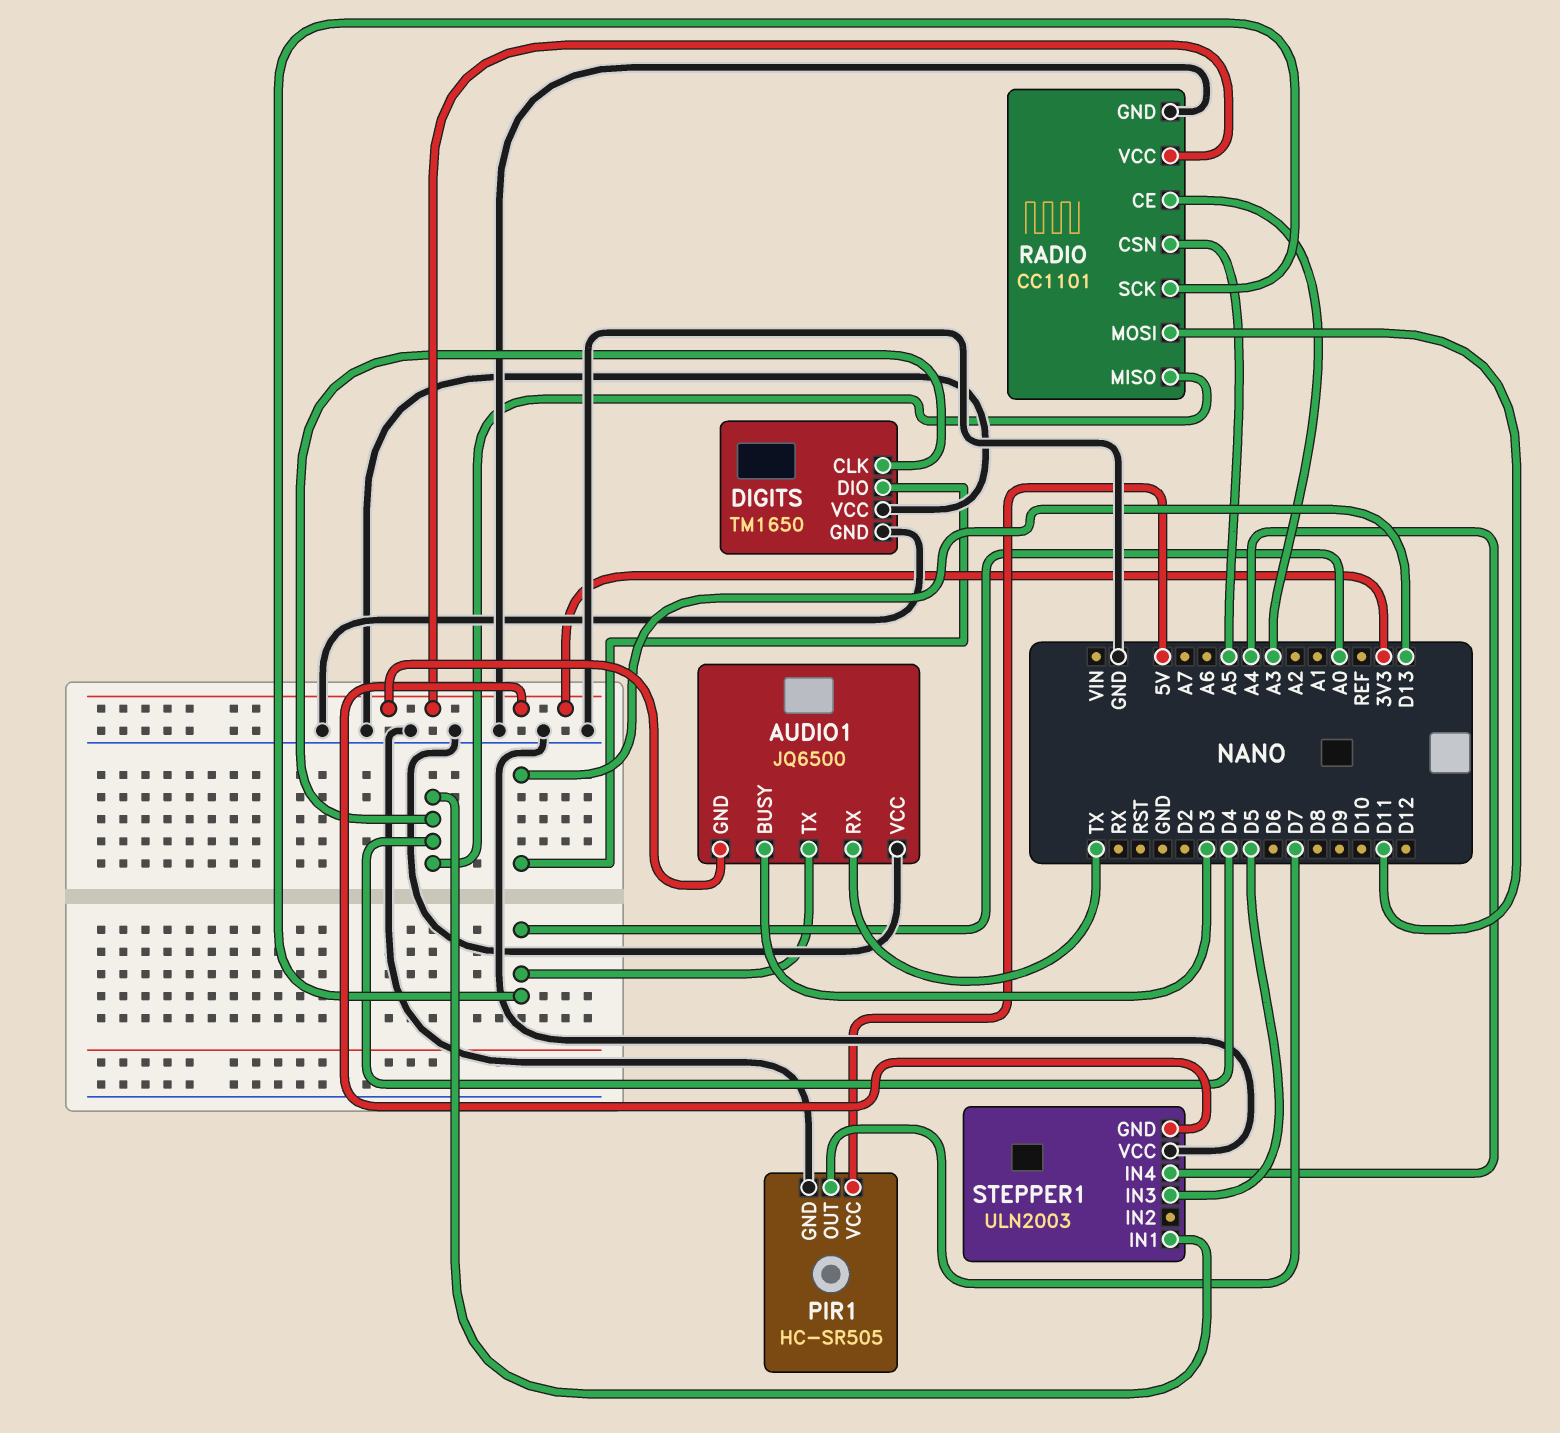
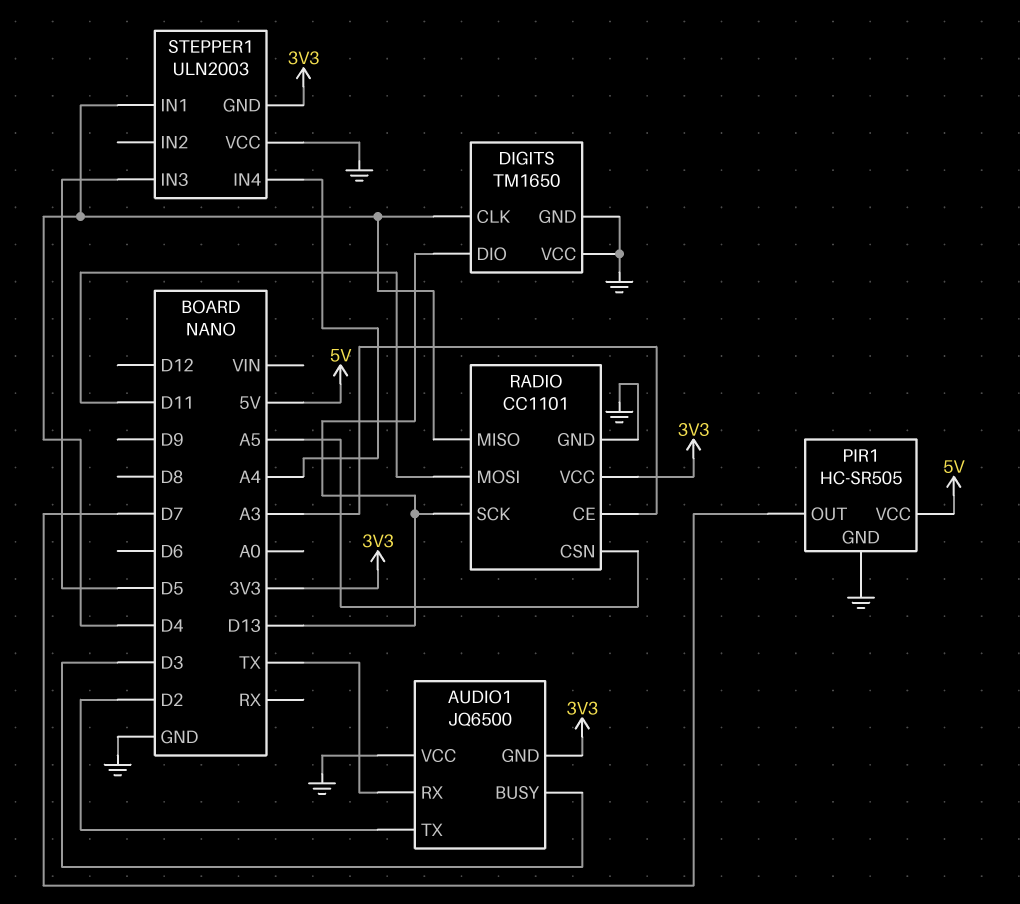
AUDIO1 pin TX: A0 -> D2
RADIO pin SCK: A0 -> D13

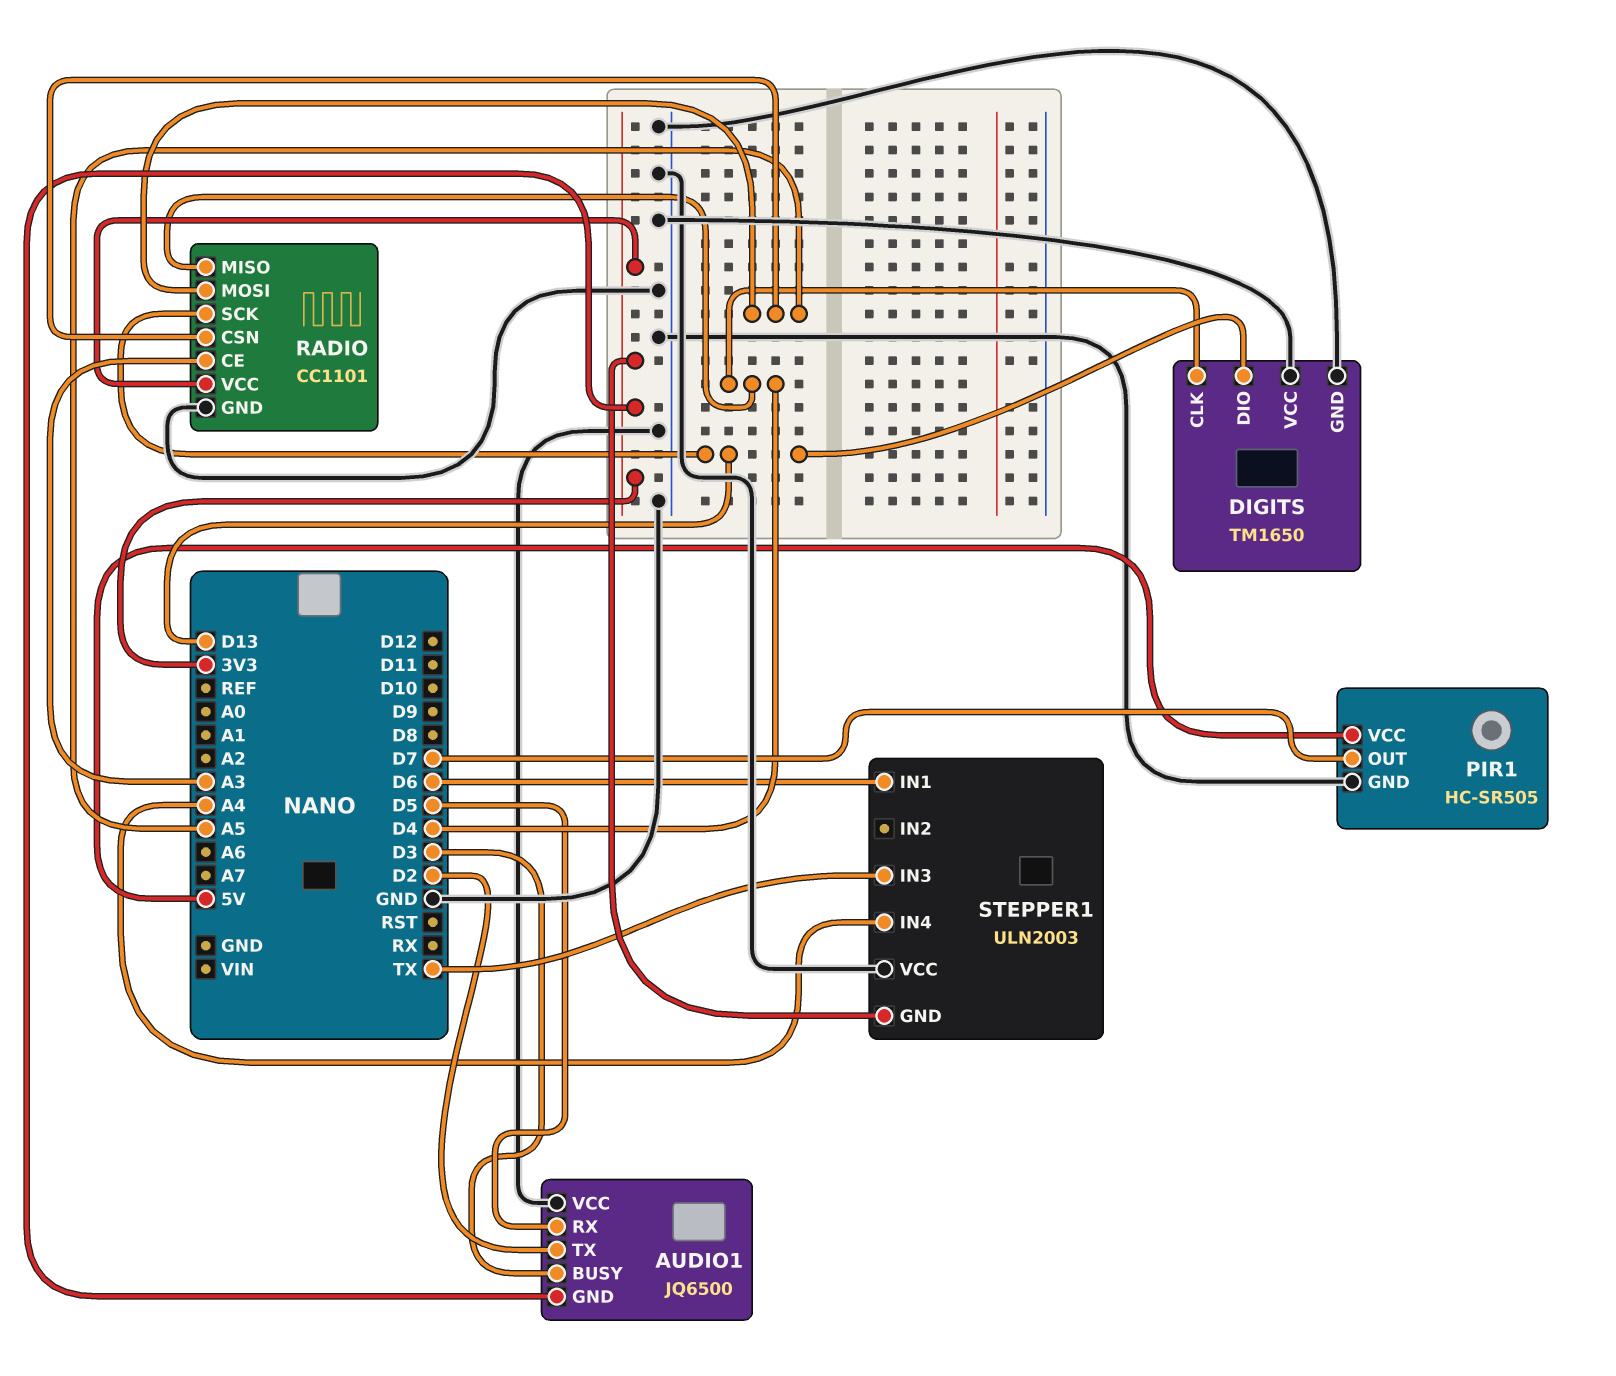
AUDIO1 pin RX: TX -> D5
RADIO pin MOSI: D11 -> A5
STEPPER1 pin IN1: D4 -> D6
STEPPER1 pin IN3: D5 -> TX

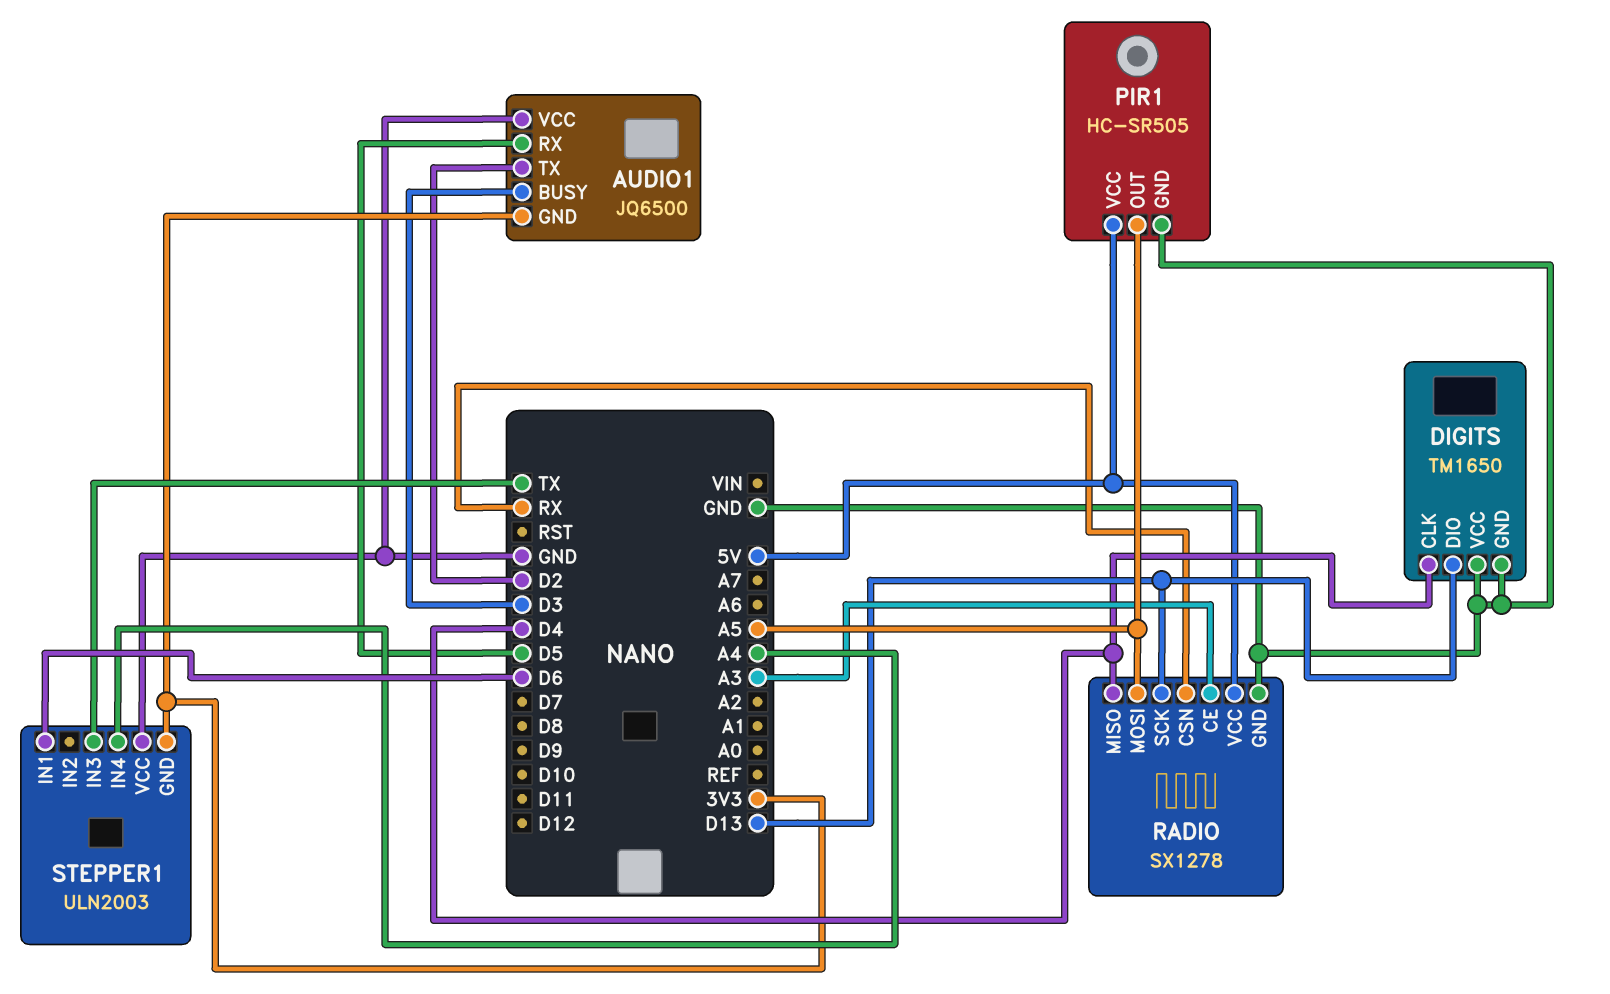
PIR1 pin OUT: D7 -> A5
RADIO: CC1101 -> SX1278
RADIO pin CSN: A5 -> RX
RADIO pin VCC: 3V3 -> 5V

